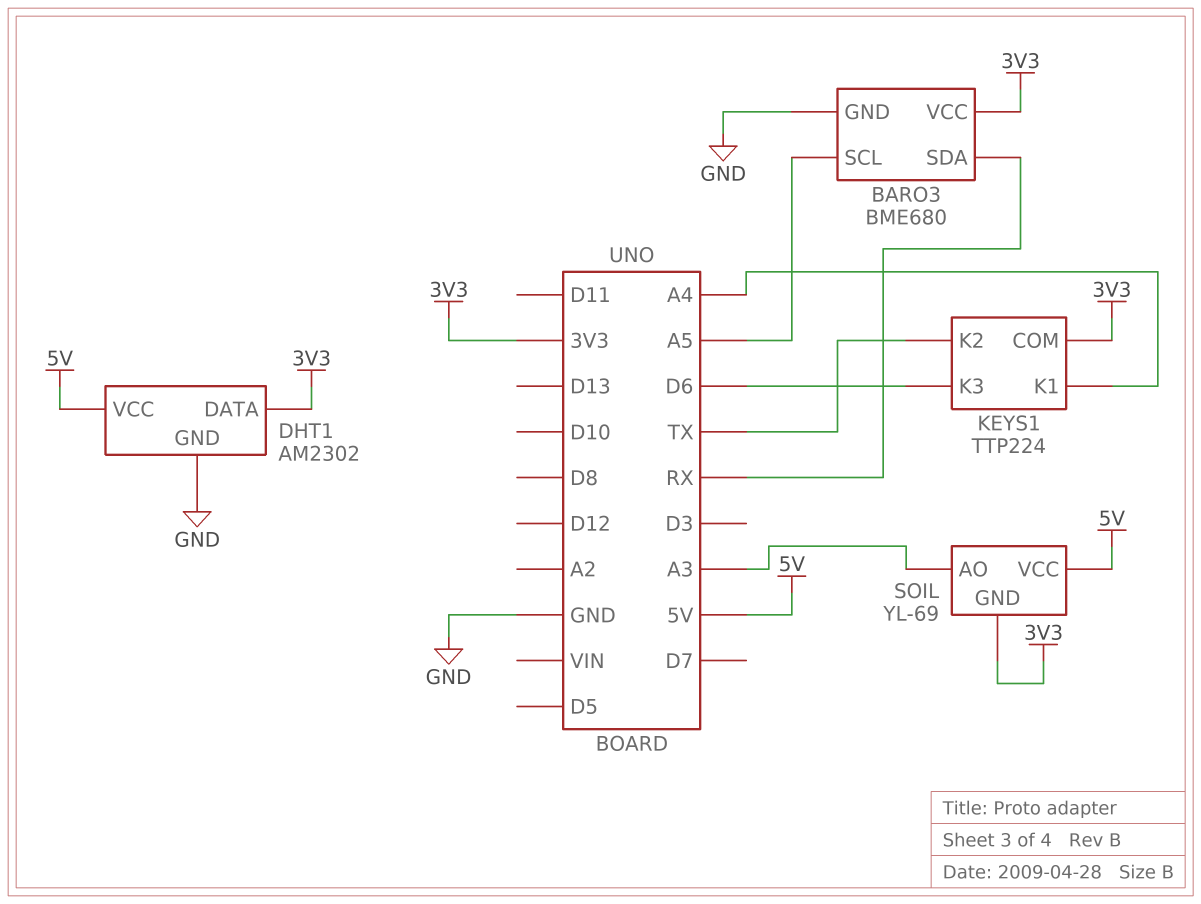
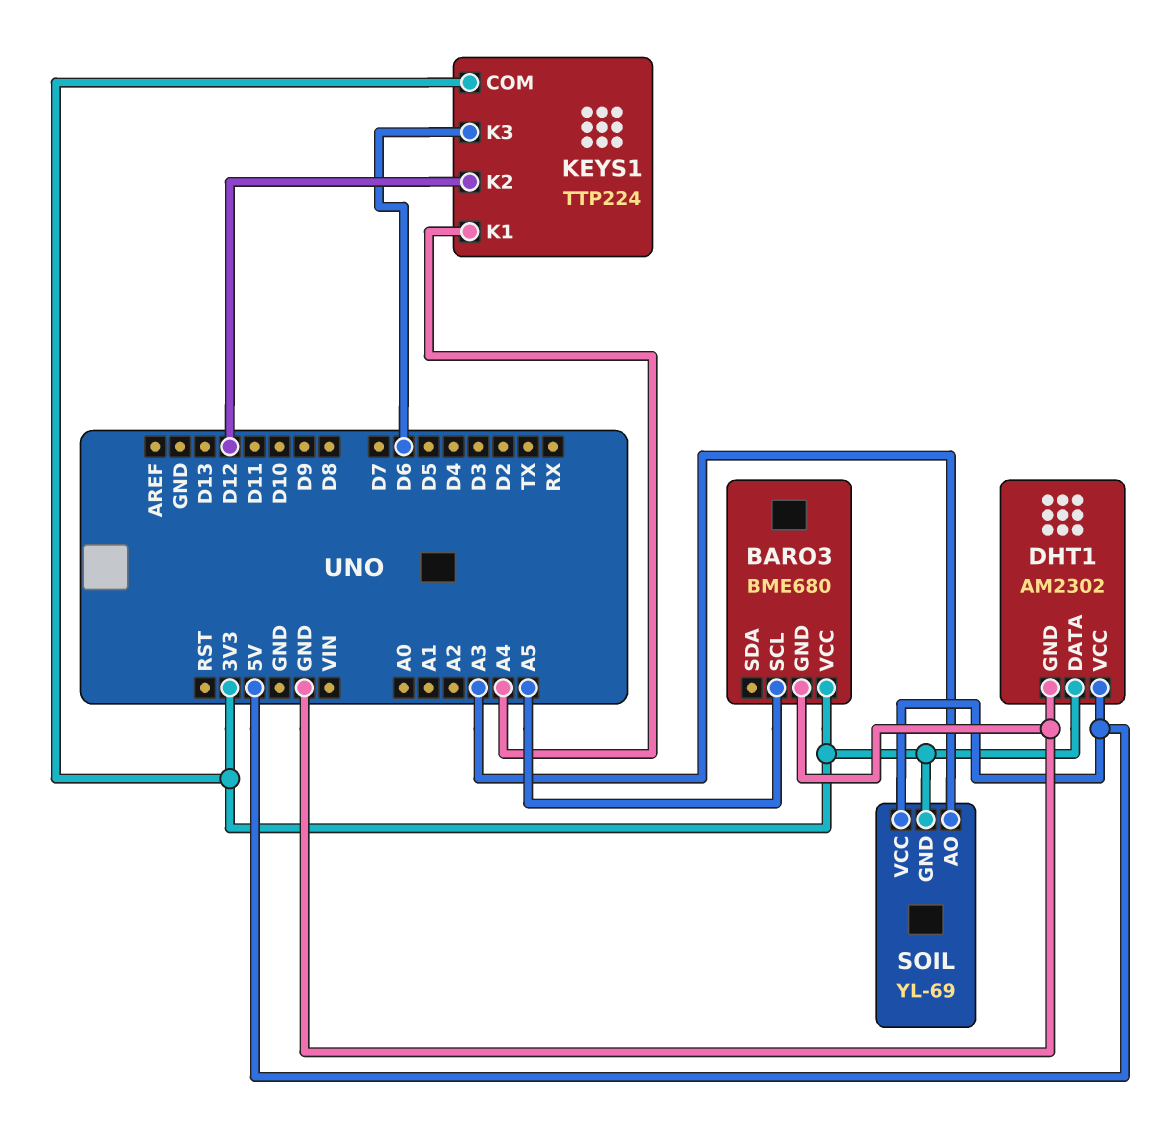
BARO3 pin SDA: RX -> none
KEYS1 pin K2: TX -> D12

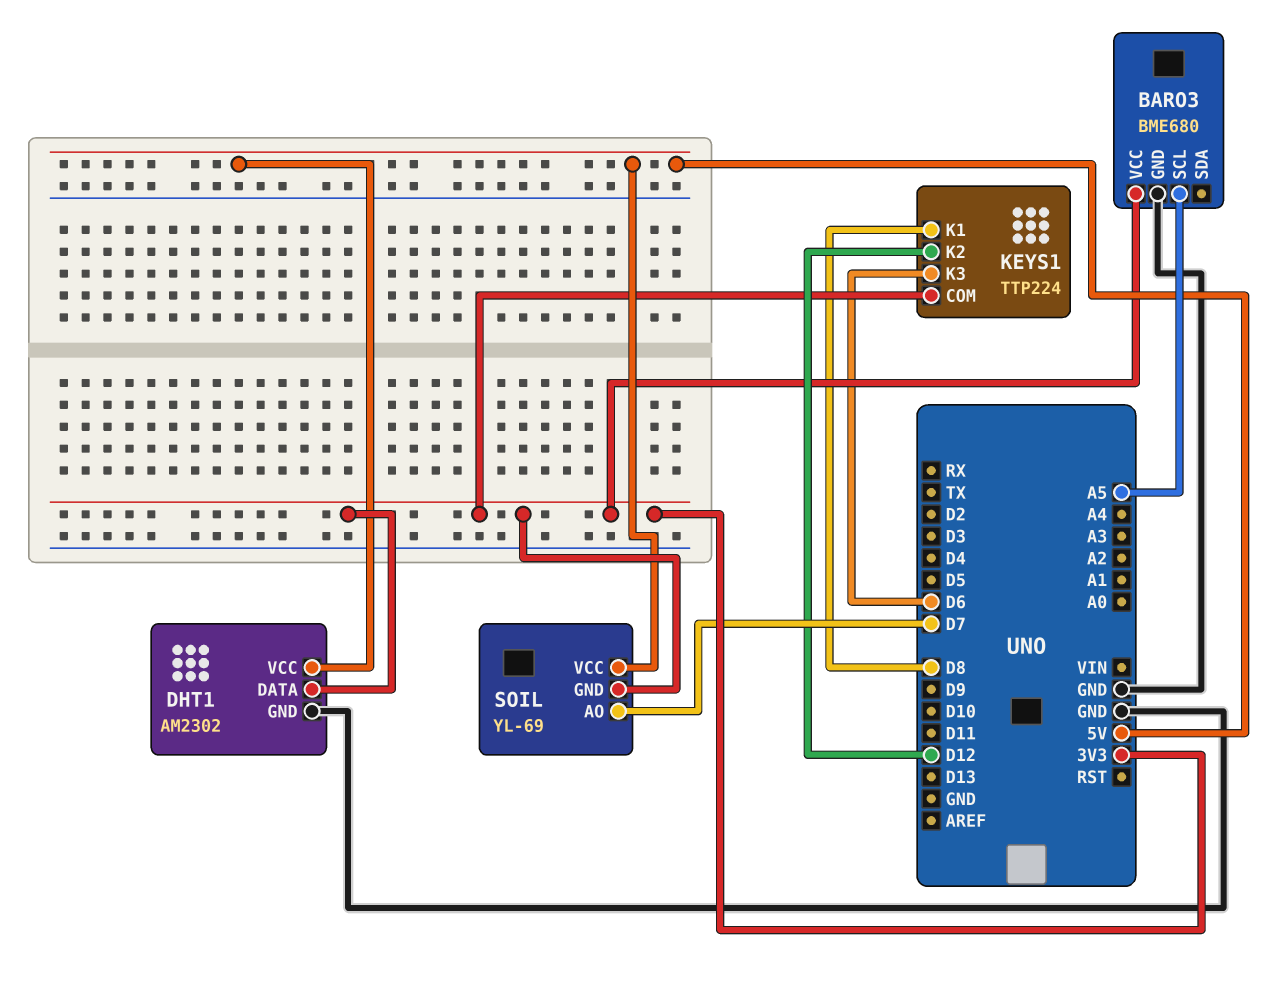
KEYS1 pin K1: A4 -> D8
SOIL pin AO: A3 -> D7

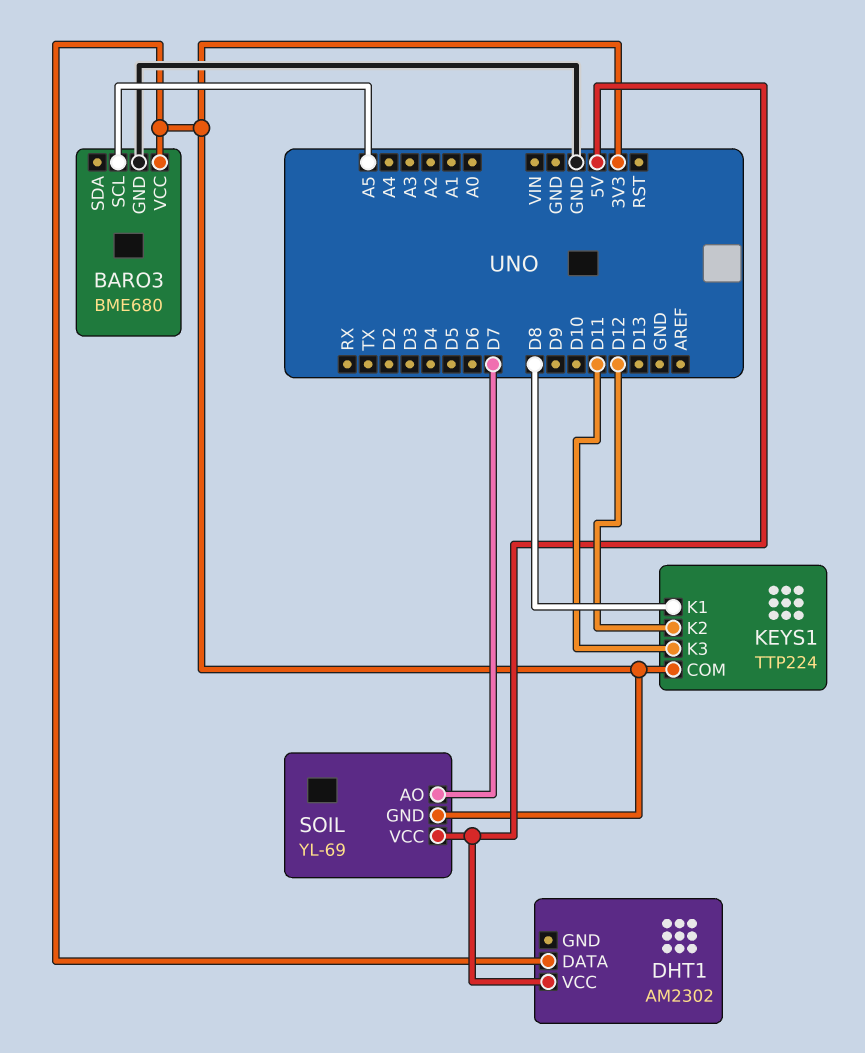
DHT1 pin GND: GND -> none
KEYS1 pin K3: D6 -> D11

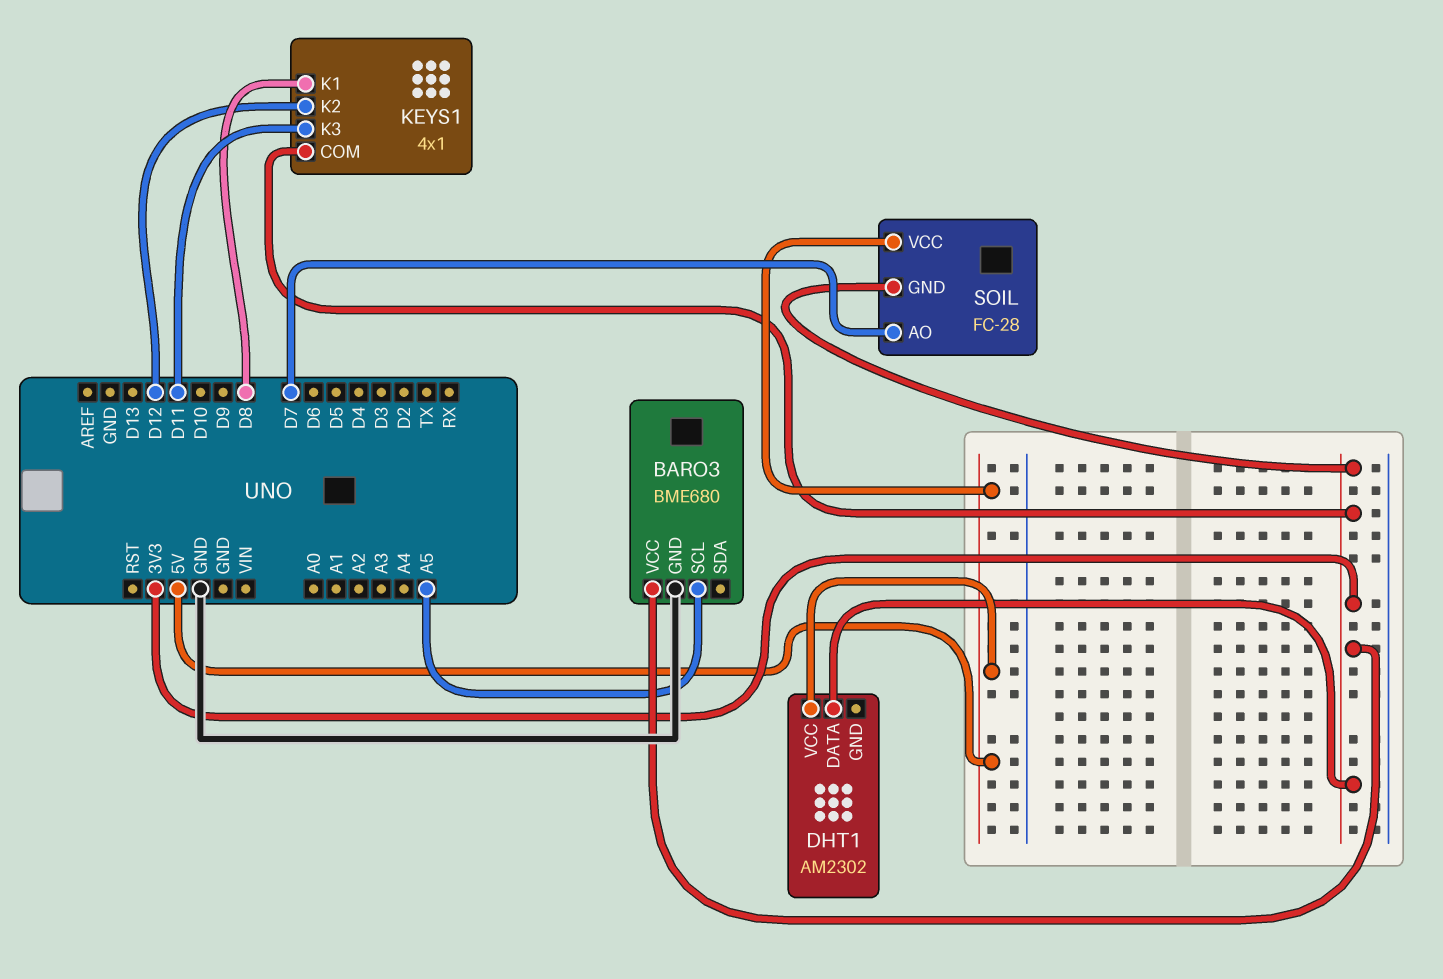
KEYS1: TTP224 -> 4x1
SOIL: YL-69 -> FC-28

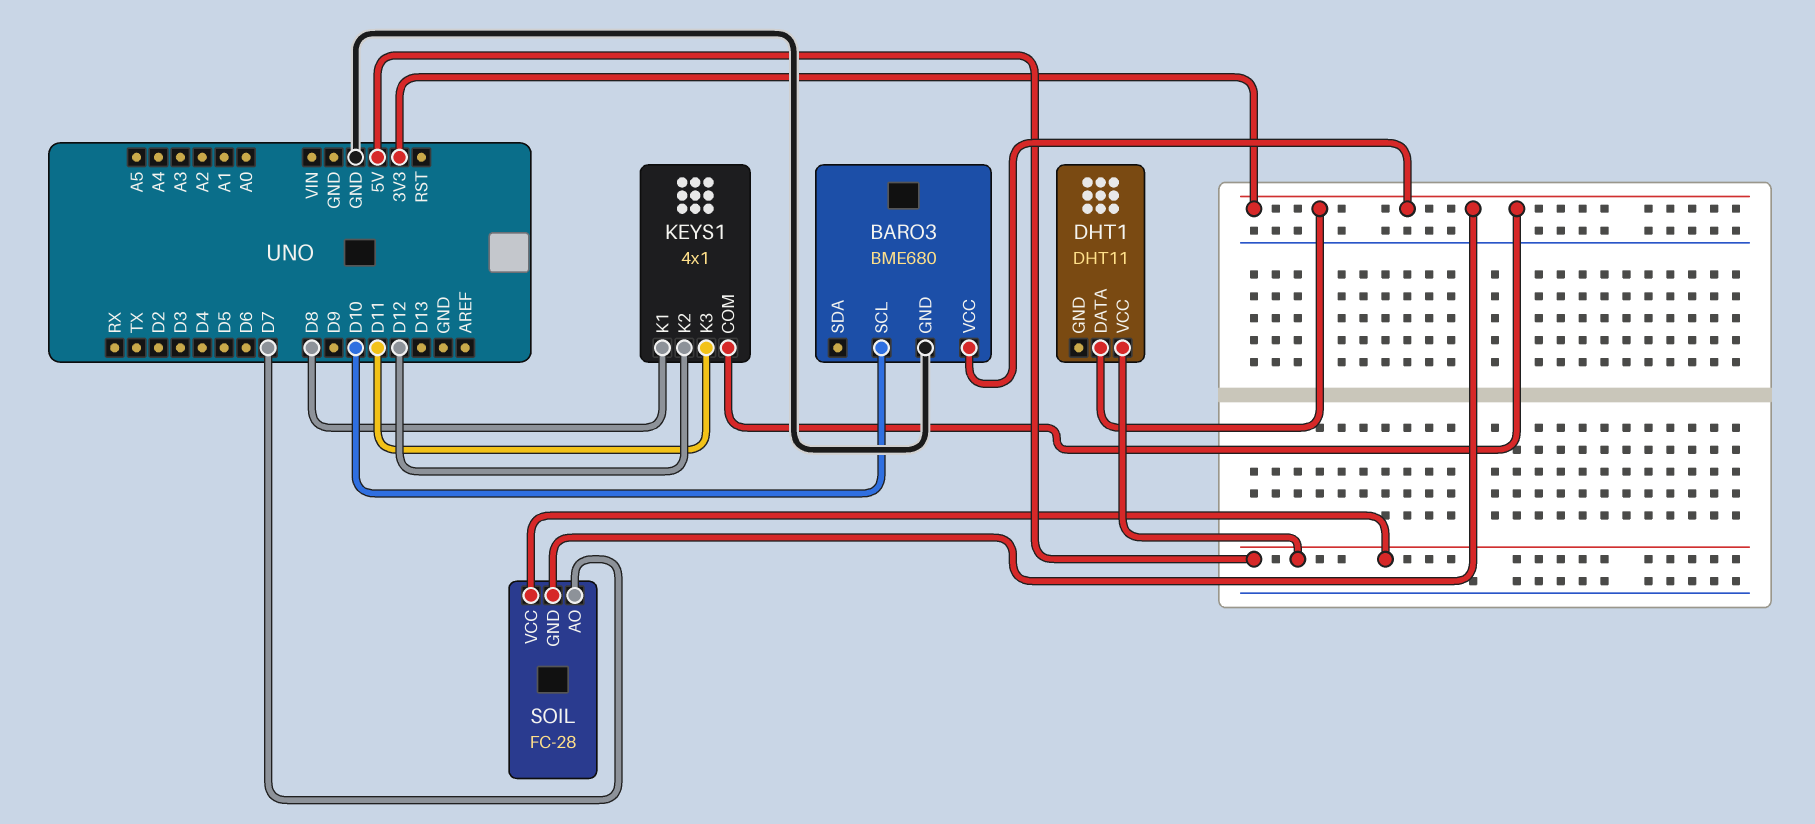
BARO3 pin SCL: A5 -> D10
DHT1: AM2302 -> DHT11

